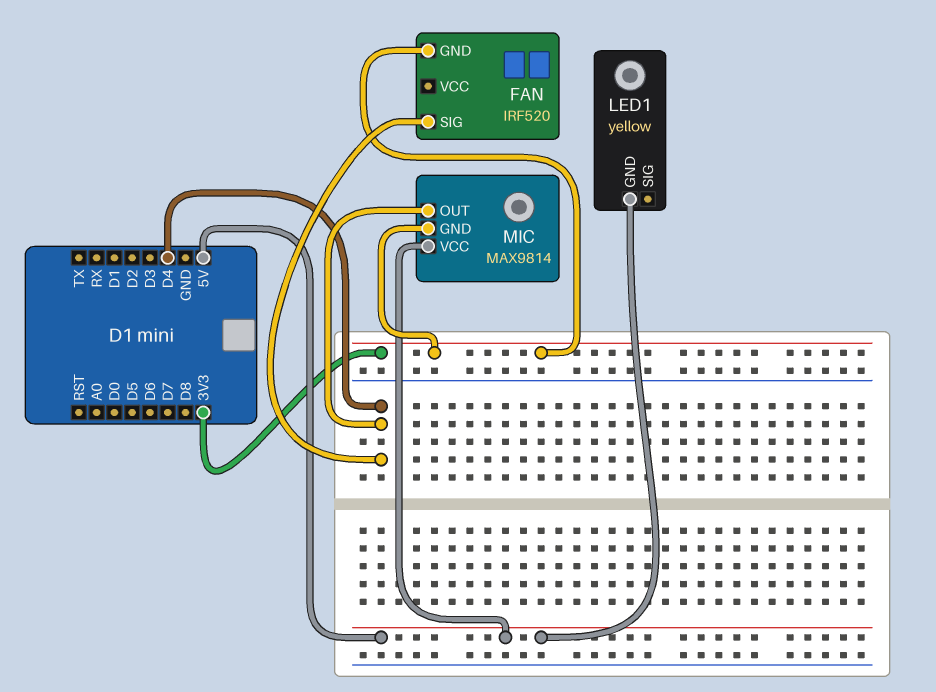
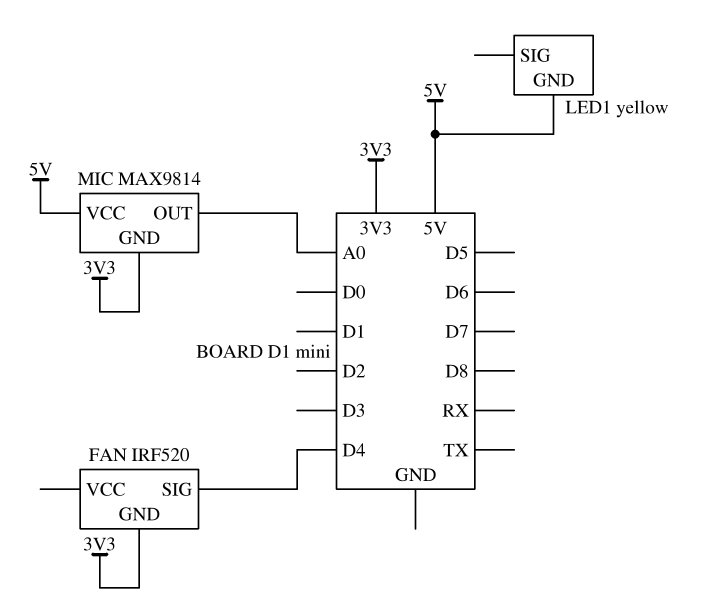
MIC pin OUT: D4 -> A0

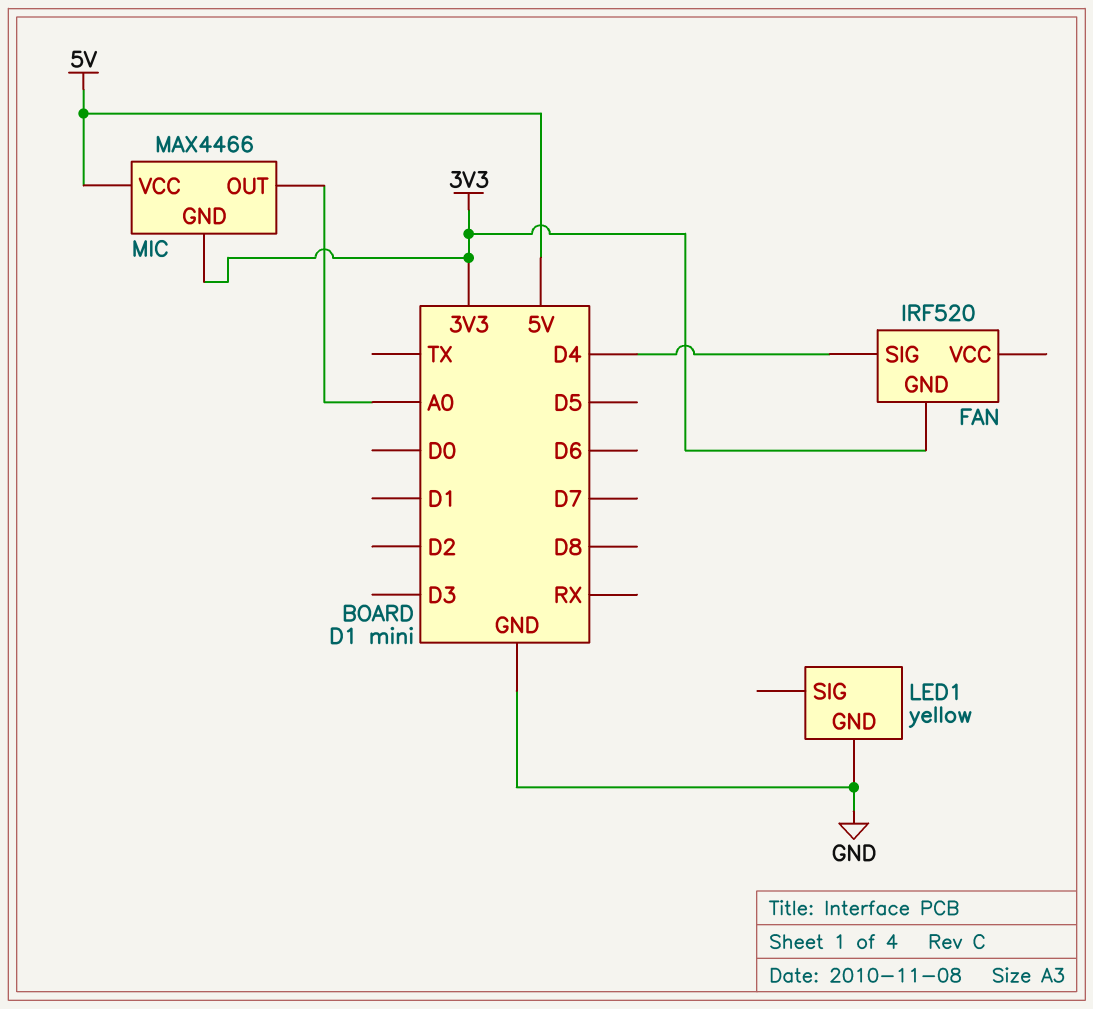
LED1 pin GND: 5V -> GND
MIC: MAX9814 -> MAX4466

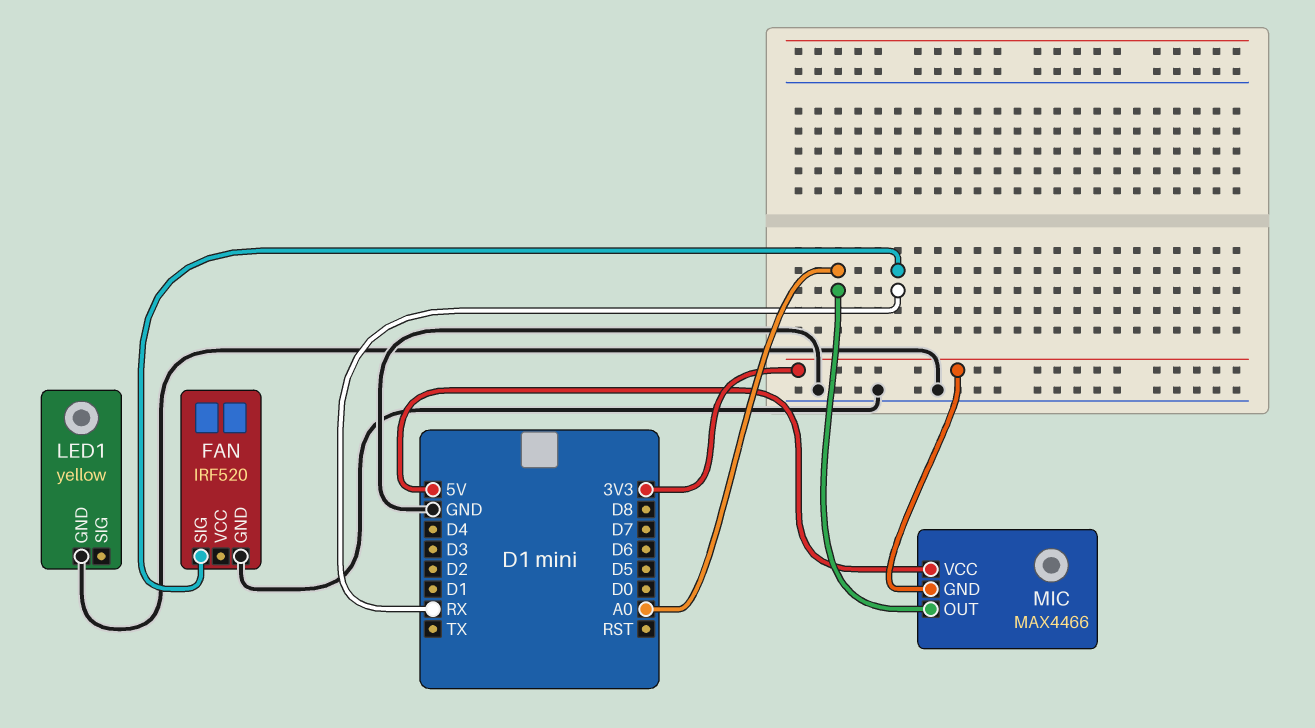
FAN pin GND: 3V3 -> GND
FAN pin SIG: D4 -> RX

